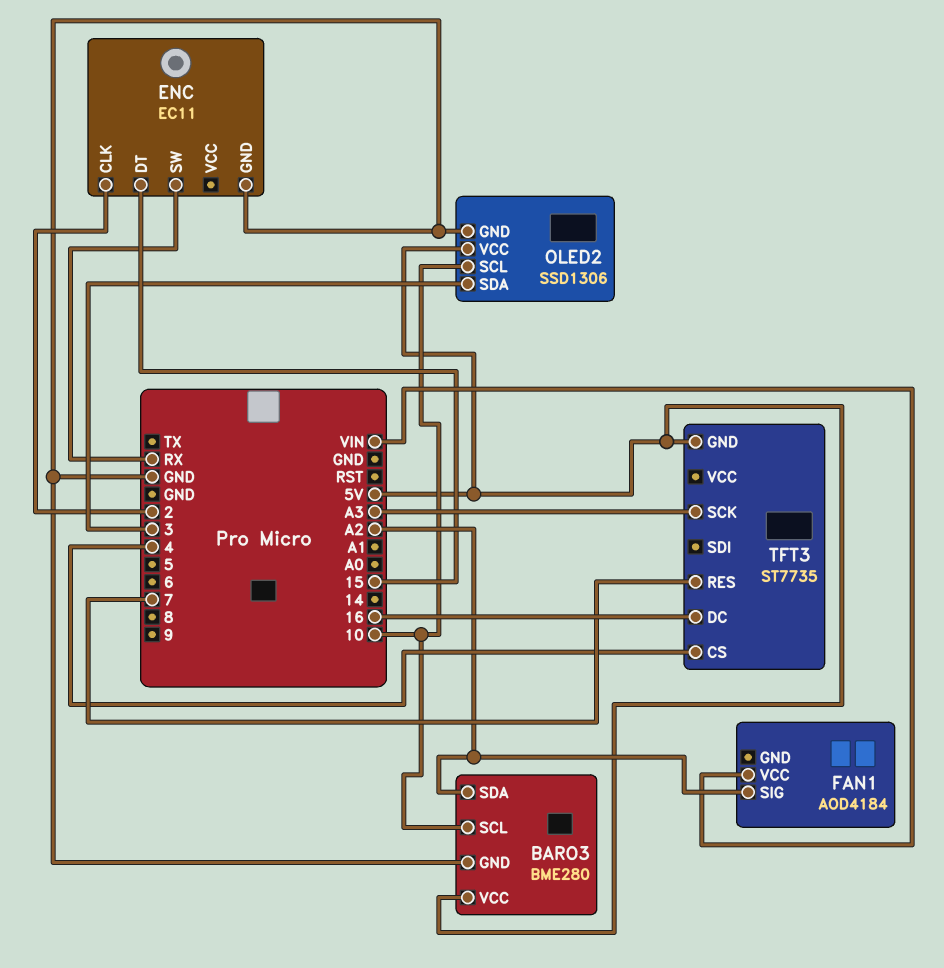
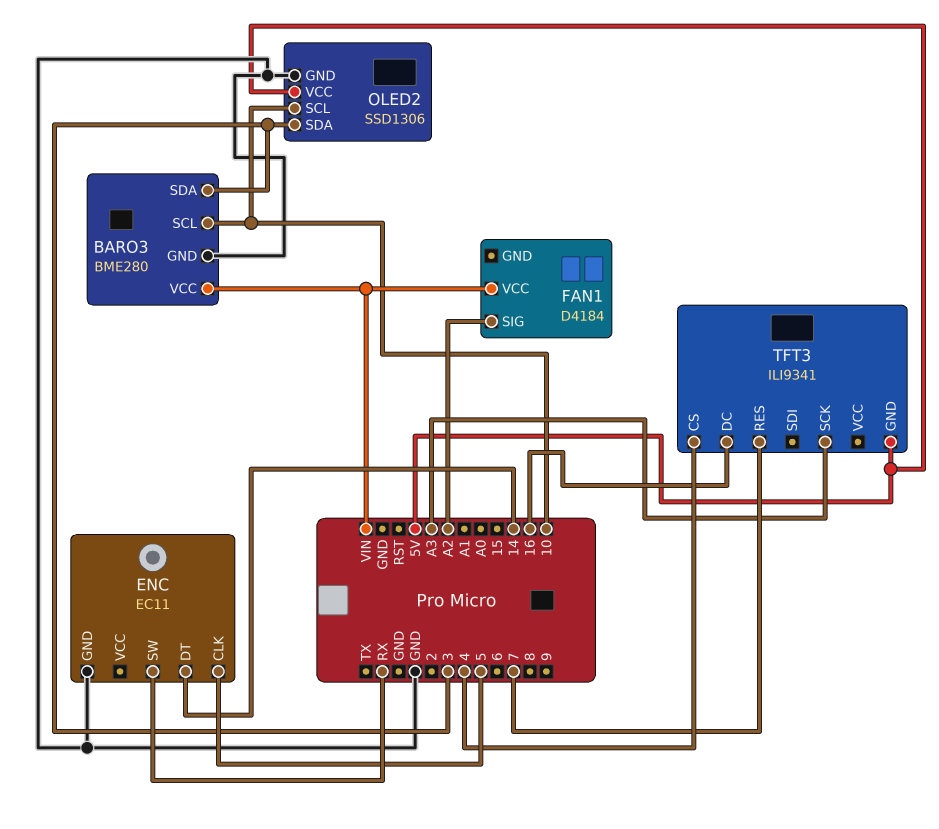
BARO3 pin SDA: A2 -> 3
BARO3 pin VCC: 5V -> VIN
ENC pin CLK: 2 -> 5
ENC pin DT: 15 -> 14
FAN1: AOD4184 -> D4184
TFT3: ST7735 -> ILI9341

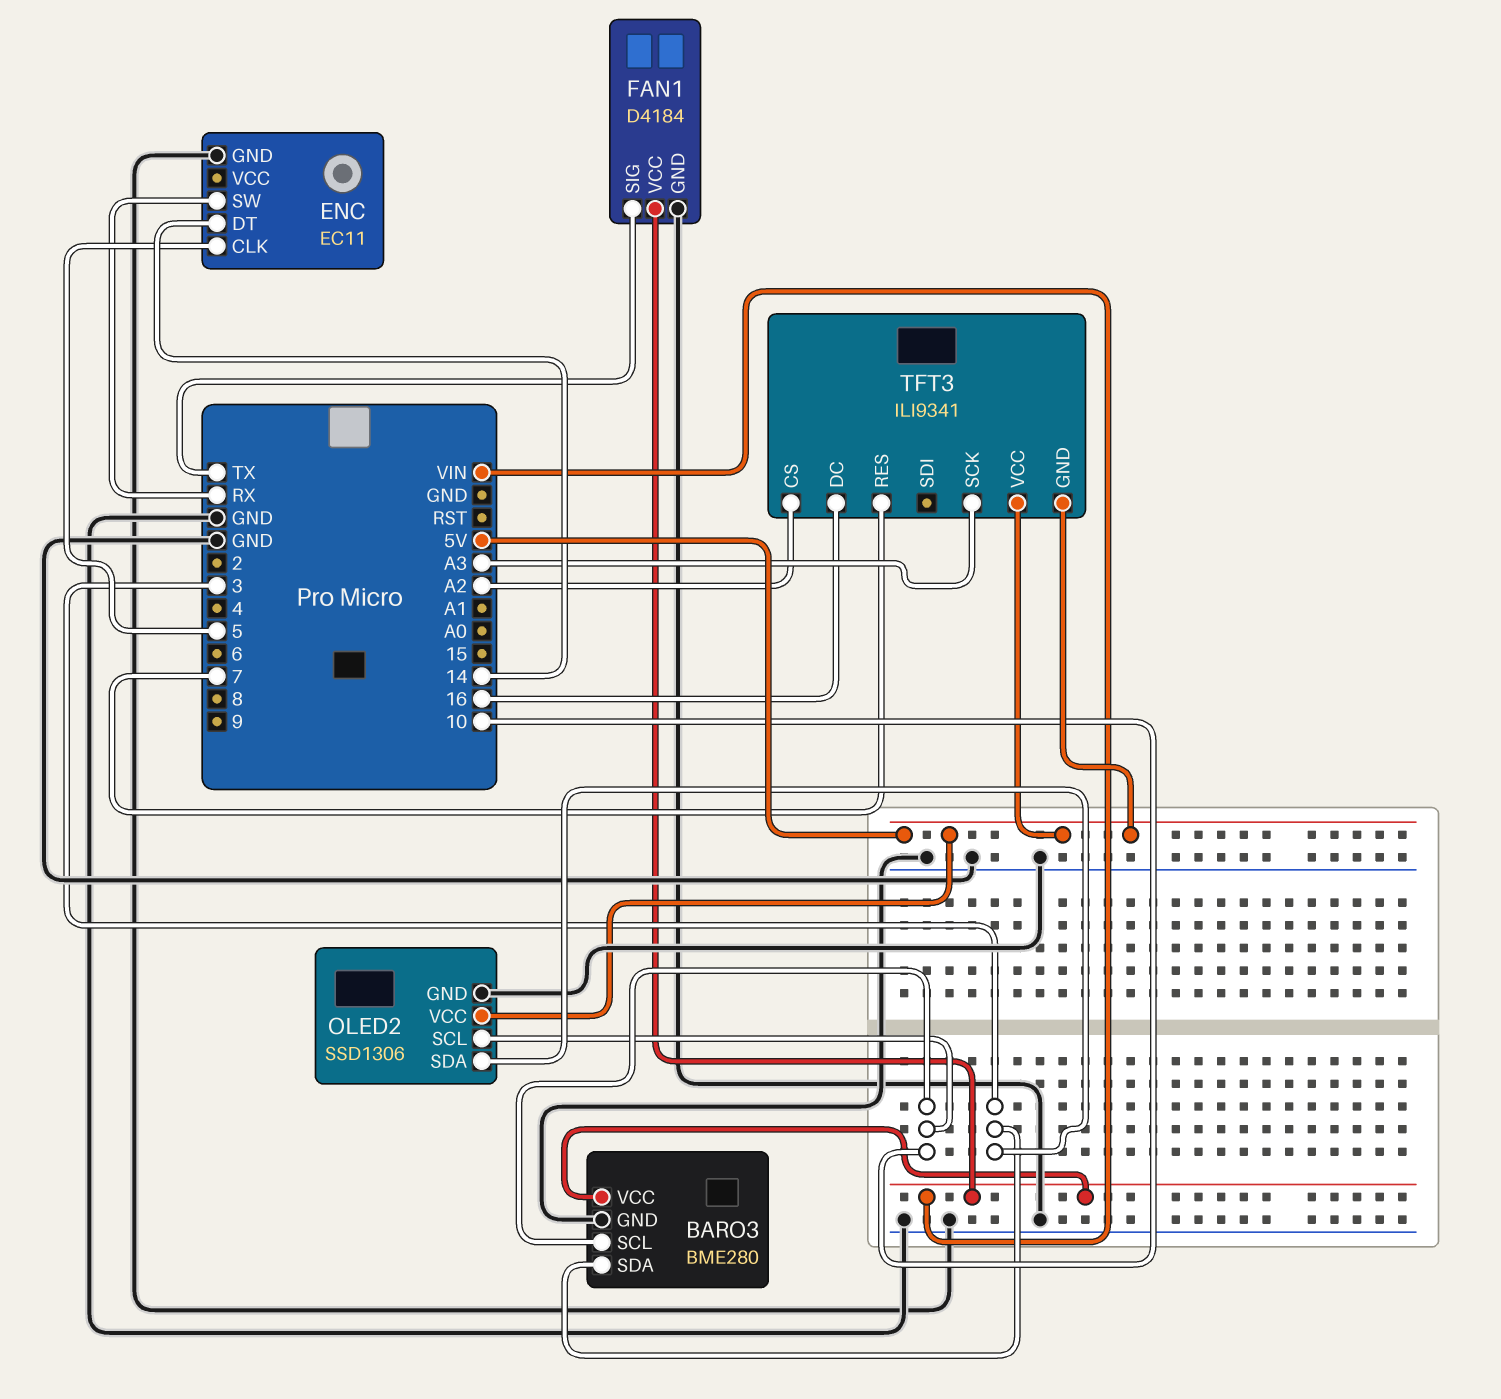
FAN1 pin GND: none -> GND
FAN1 pin SIG: A2 -> TX
TFT3 pin CS: 4 -> A2
TFT3 pin VCC: none -> 5V

